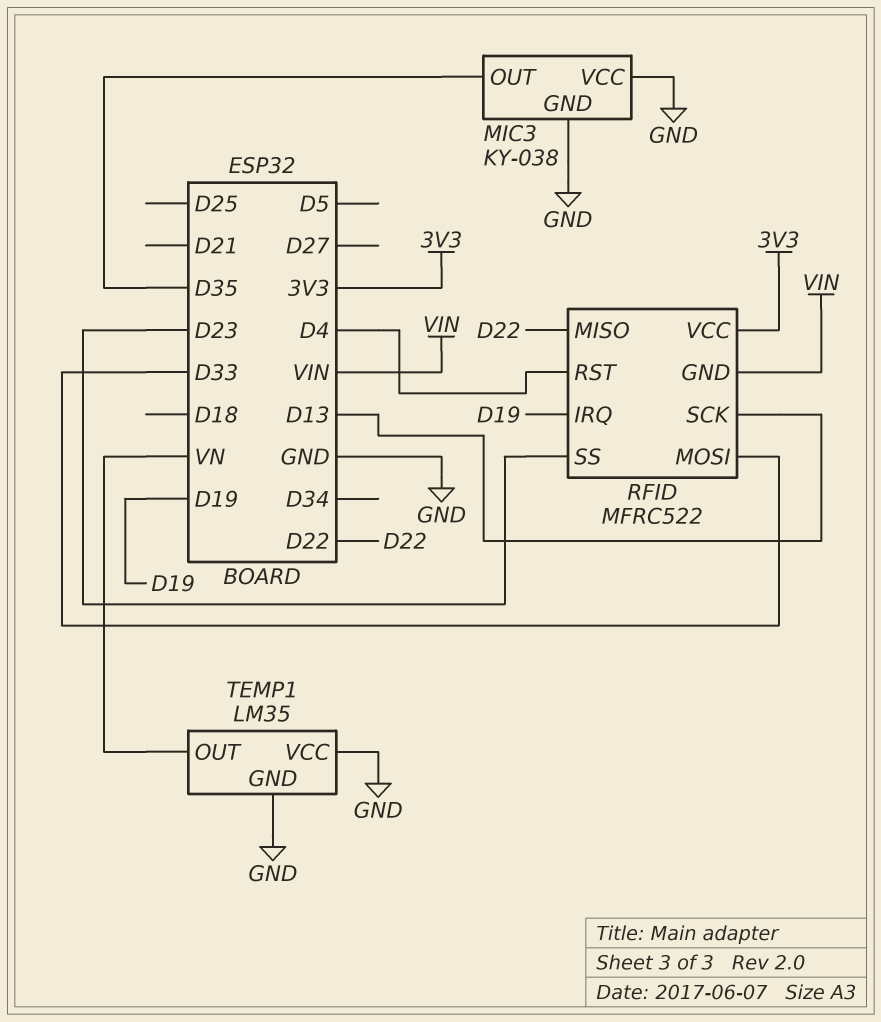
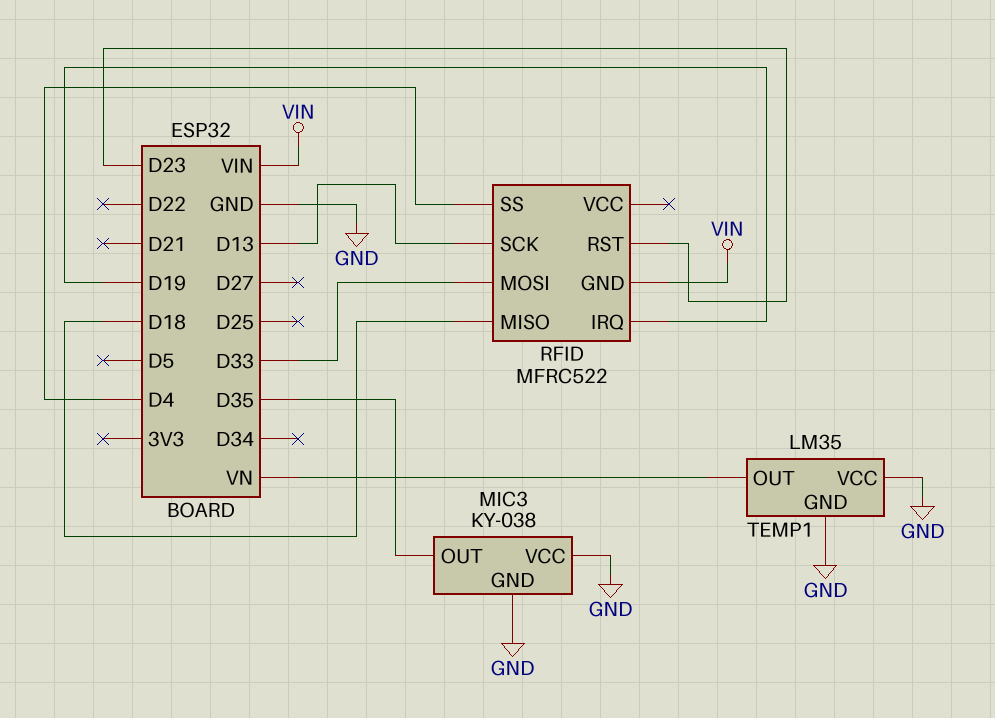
RFID pin MISO: D22 -> D18
RFID pin RST: D4 -> D23
RFID pin SS: D23 -> D4
RFID pin VCC: 3V3 -> none

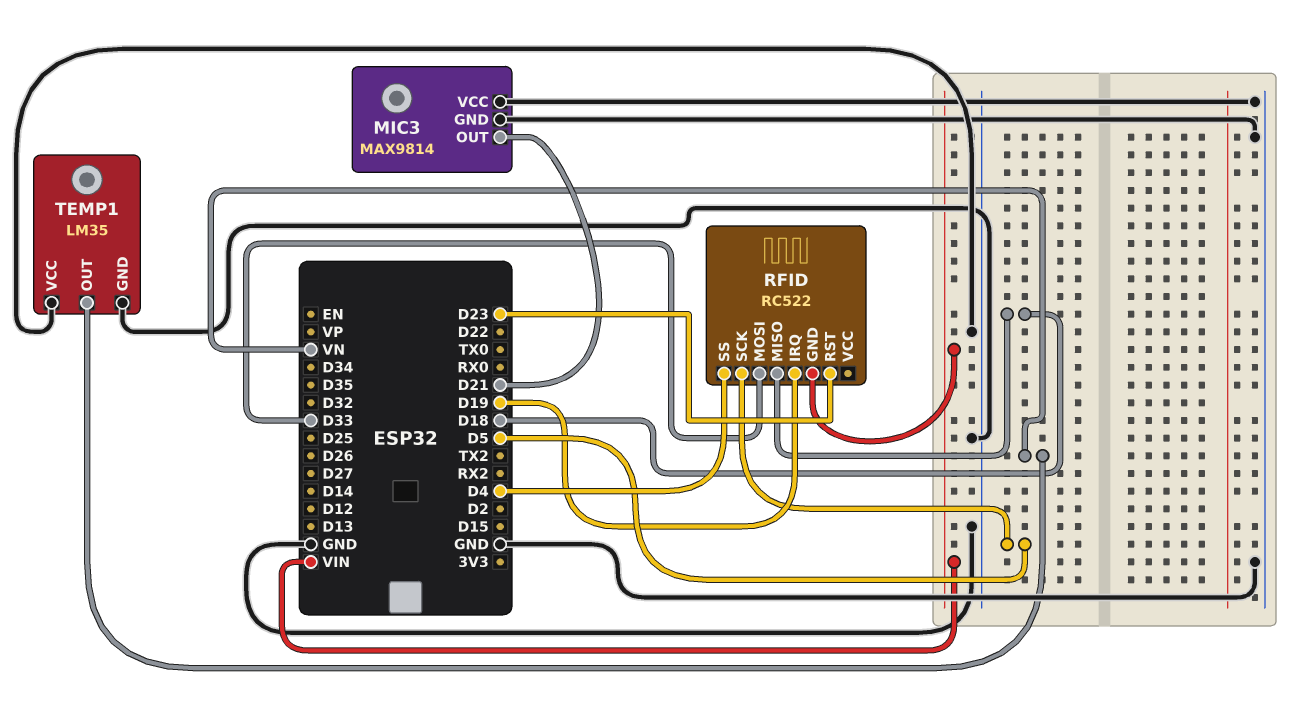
MIC3: KY-038 -> MAX9814
MIC3 pin OUT: D35 -> D21
RFID: MFRC522 -> RC522
RFID pin SCK: D13 -> D5

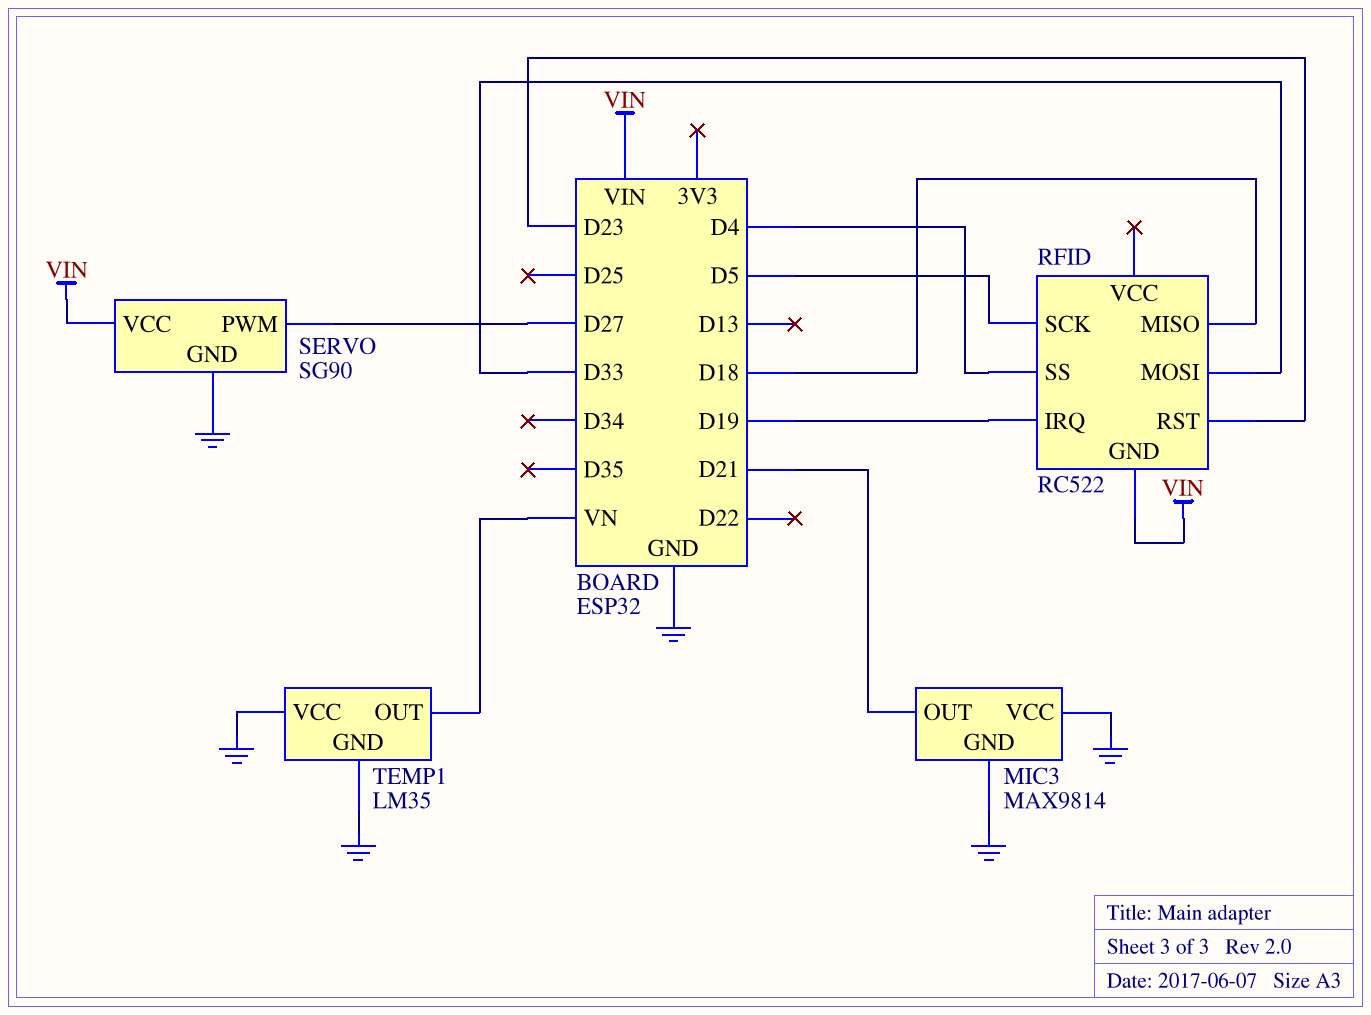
SERVO: none -> SG90
SERVO pin GND: none -> GND
SERVO pin PWM: none -> D27
SERVO pin VCC: none -> VIN

